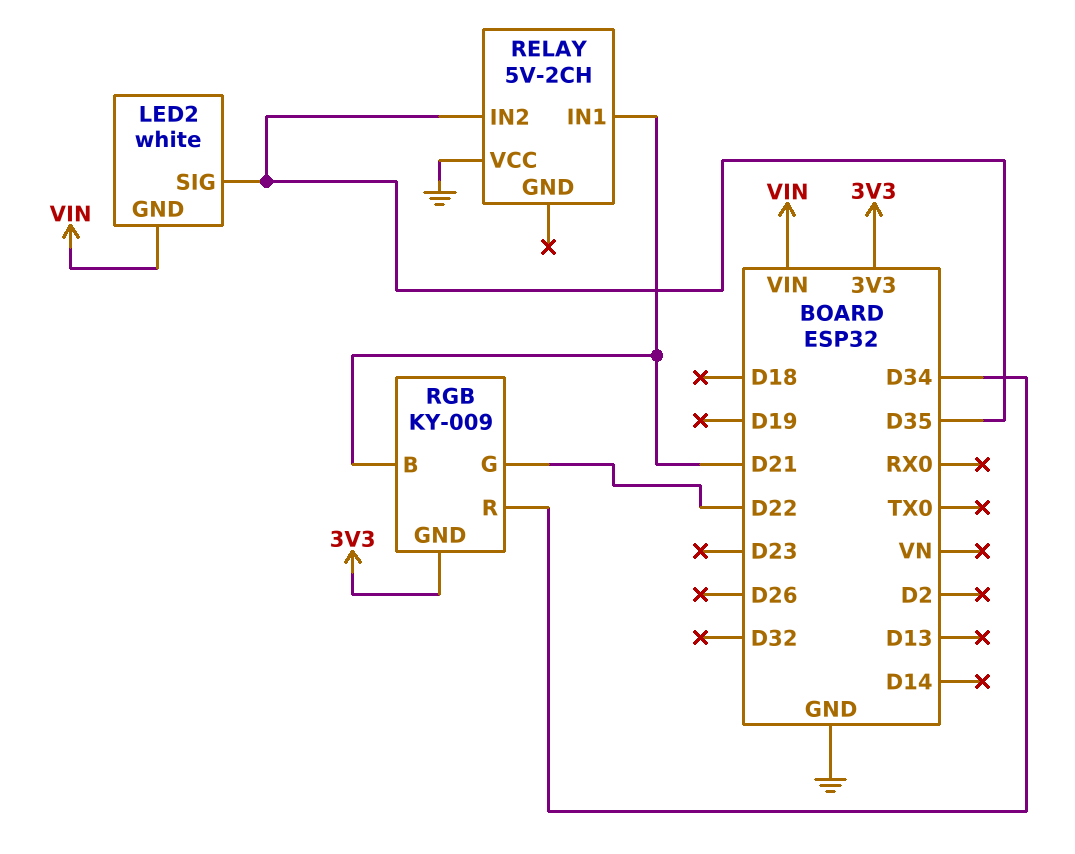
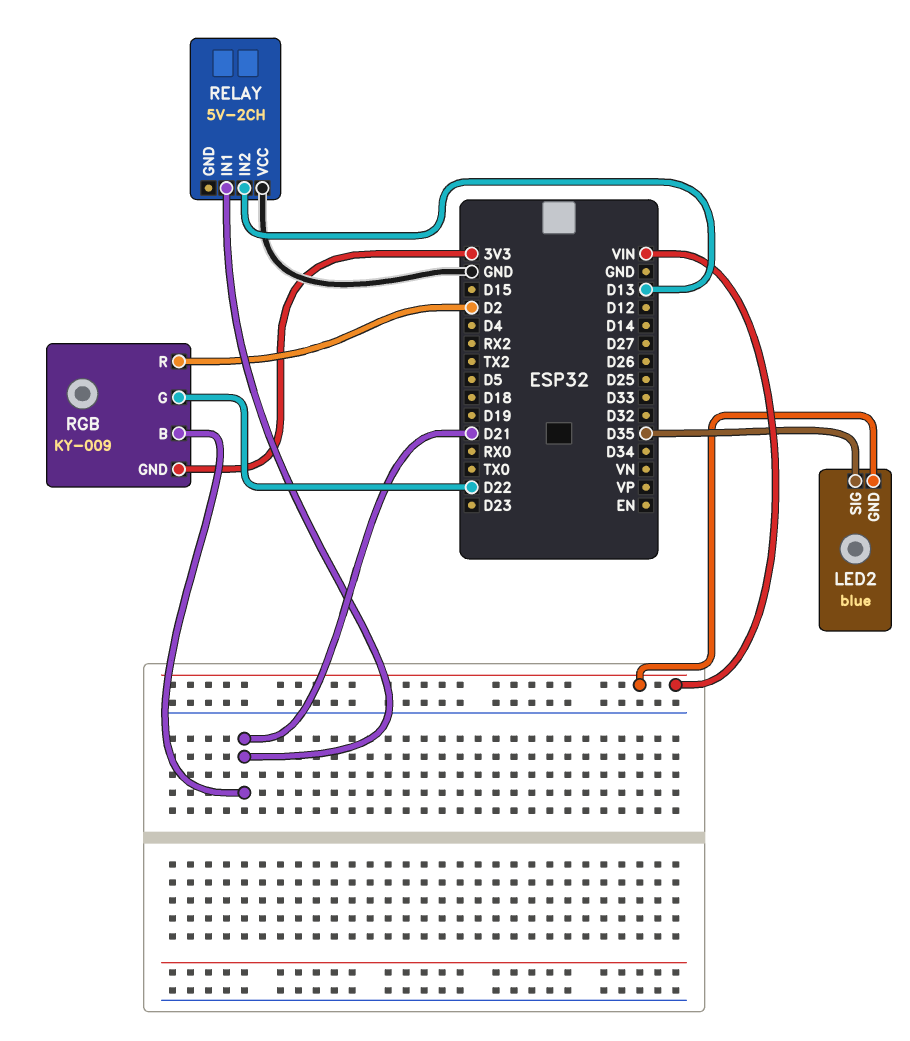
LED2: white -> blue
RELAY pin IN2: D35 -> D13
RGB pin R: D34 -> D2

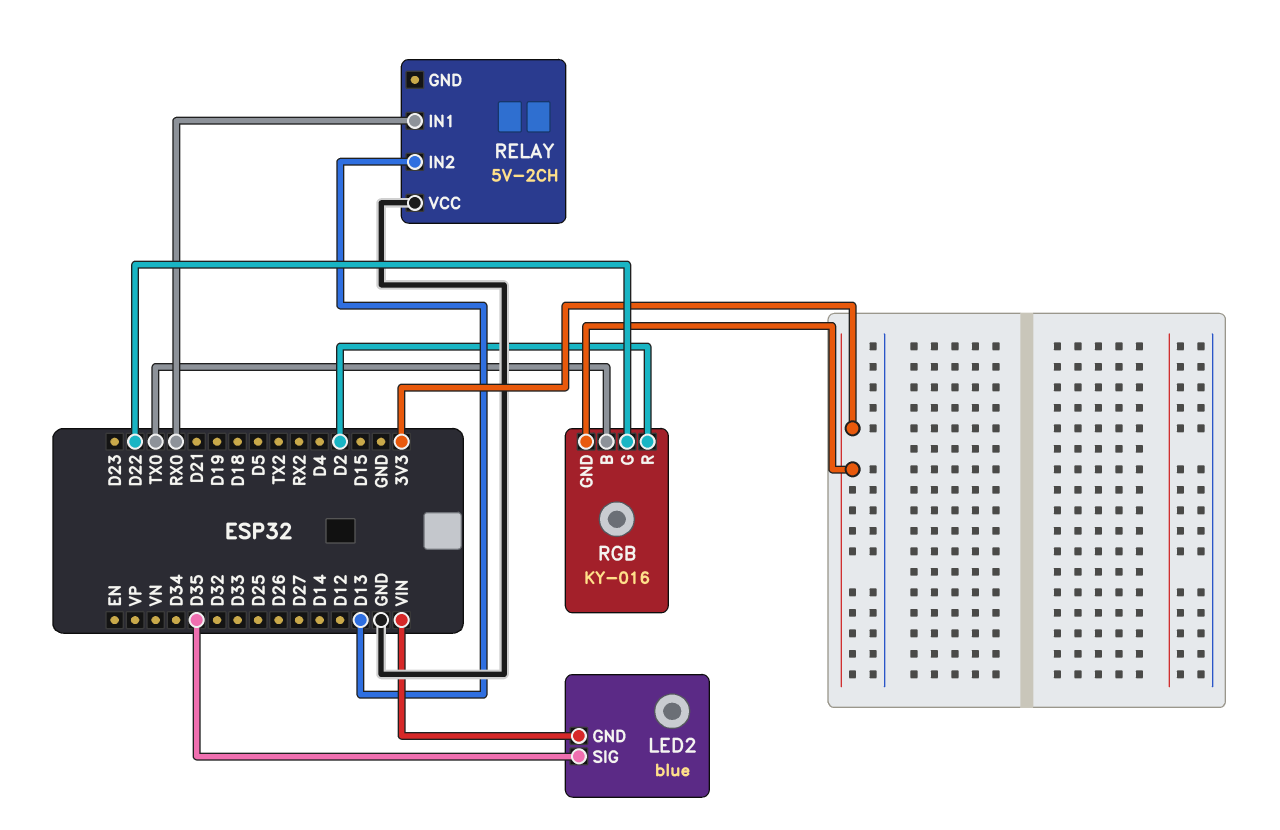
RELAY pin IN1: D21 -> RX0
RGB: KY-009 -> KY-016
RGB pin B: D21 -> TX0

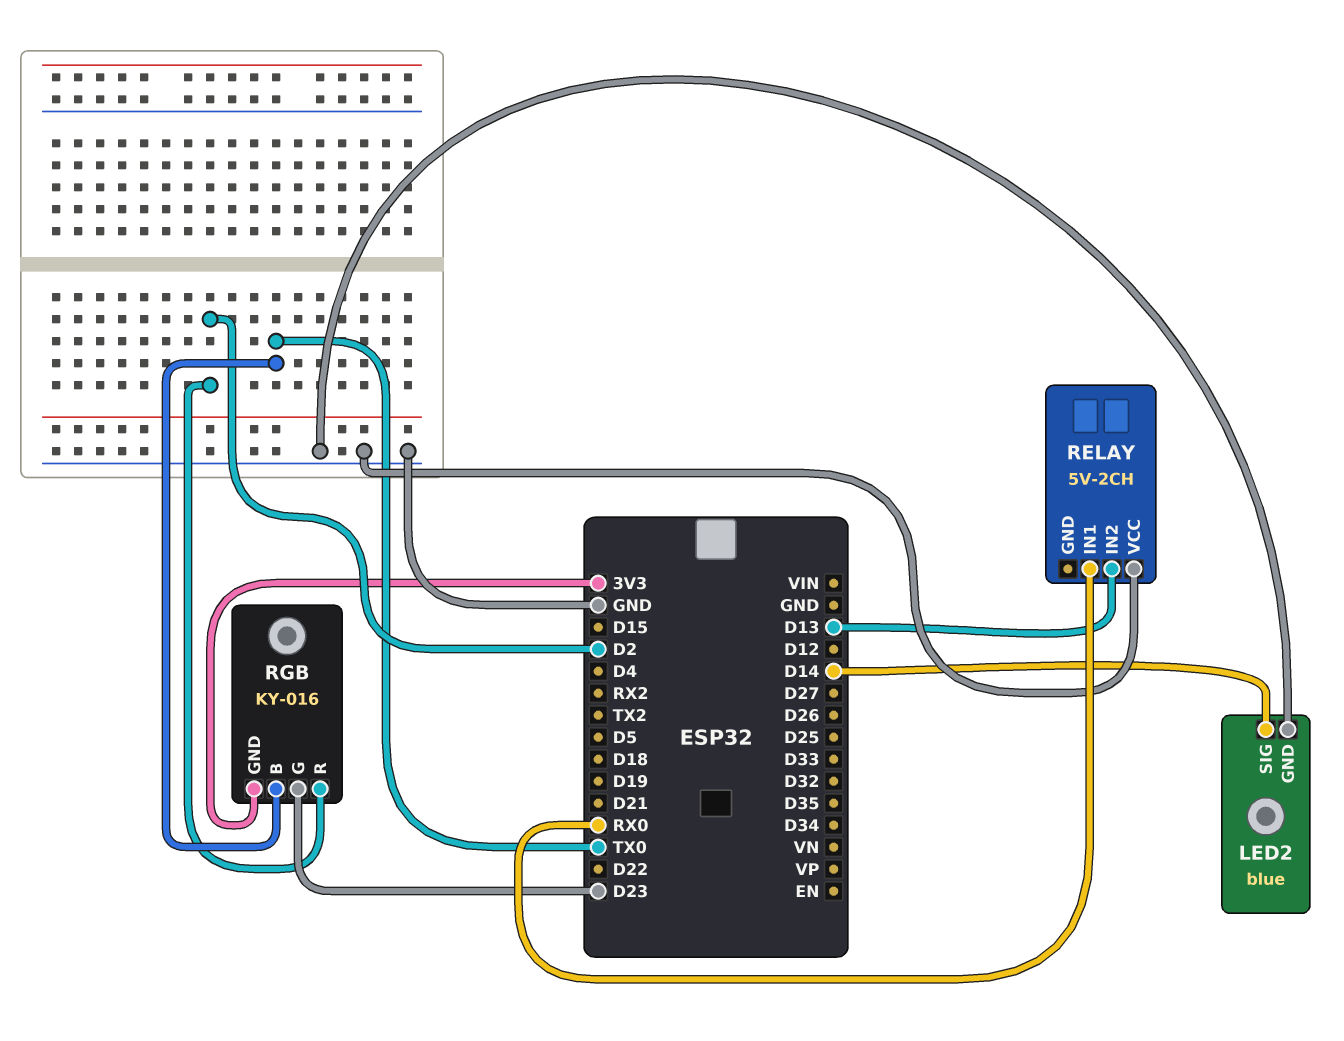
LED2 pin GND: VIN -> GND
LED2 pin SIG: D35 -> D14
RGB pin G: D22 -> D23

